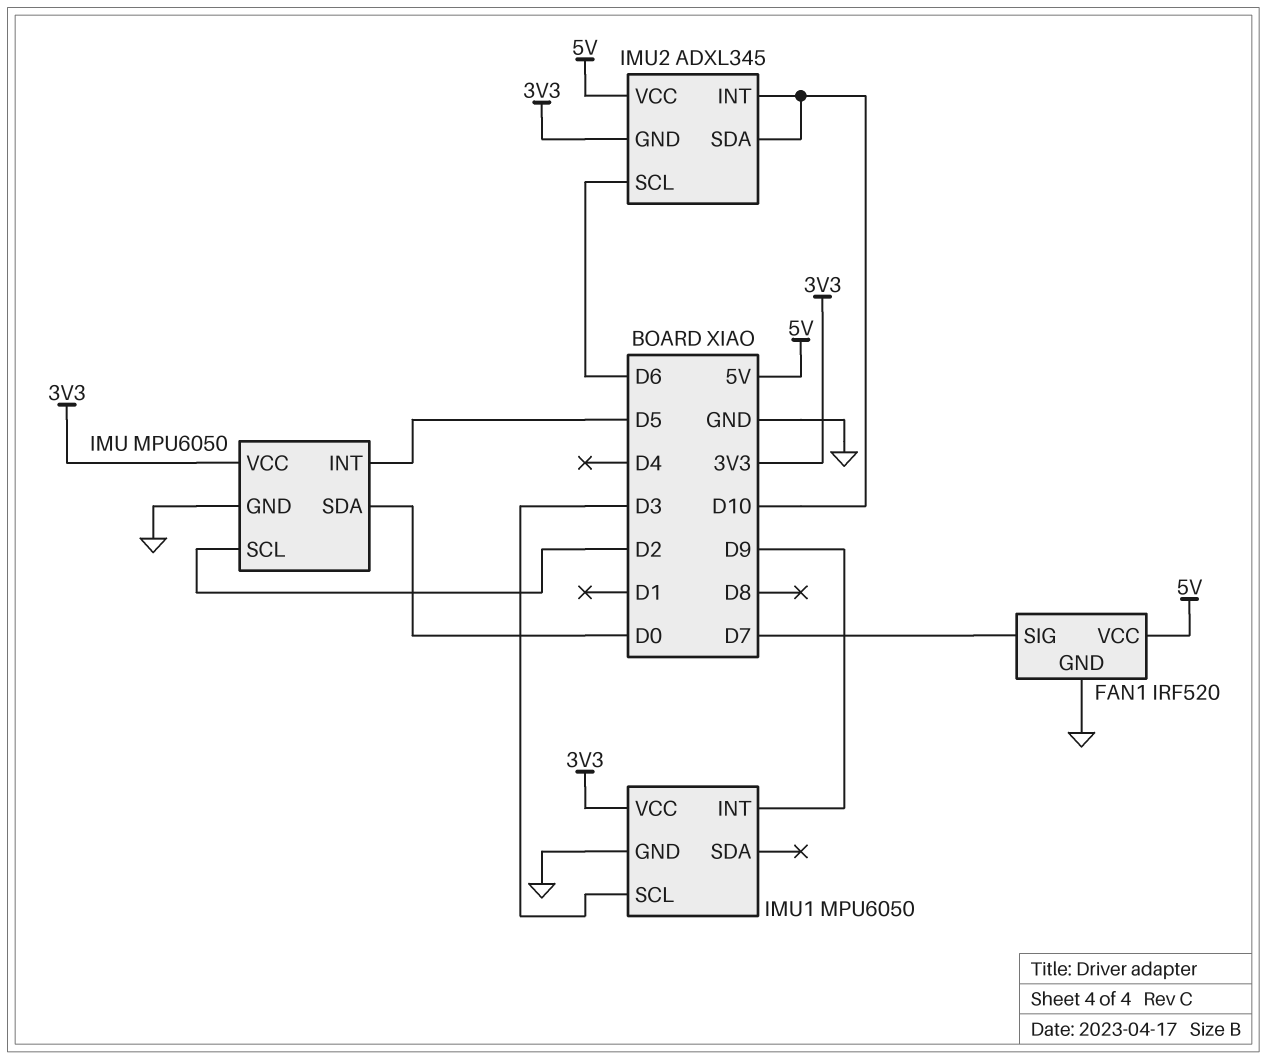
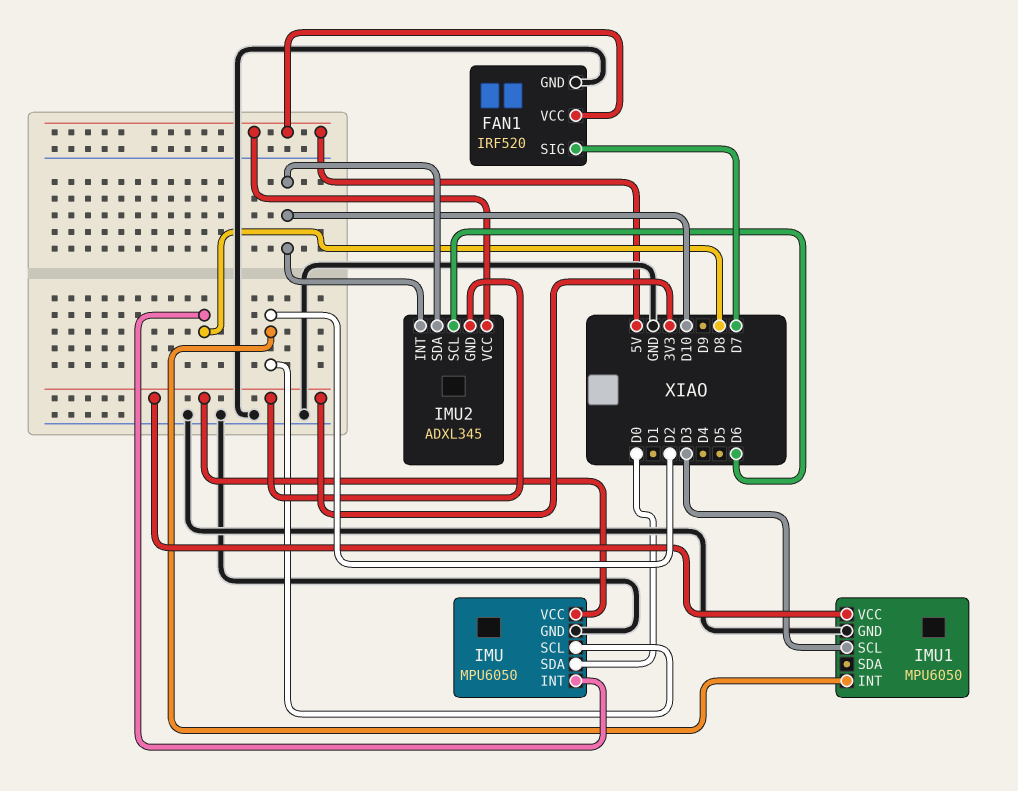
IMU pin INT: D5 -> D8
IMU1 pin INT: D9 -> D2

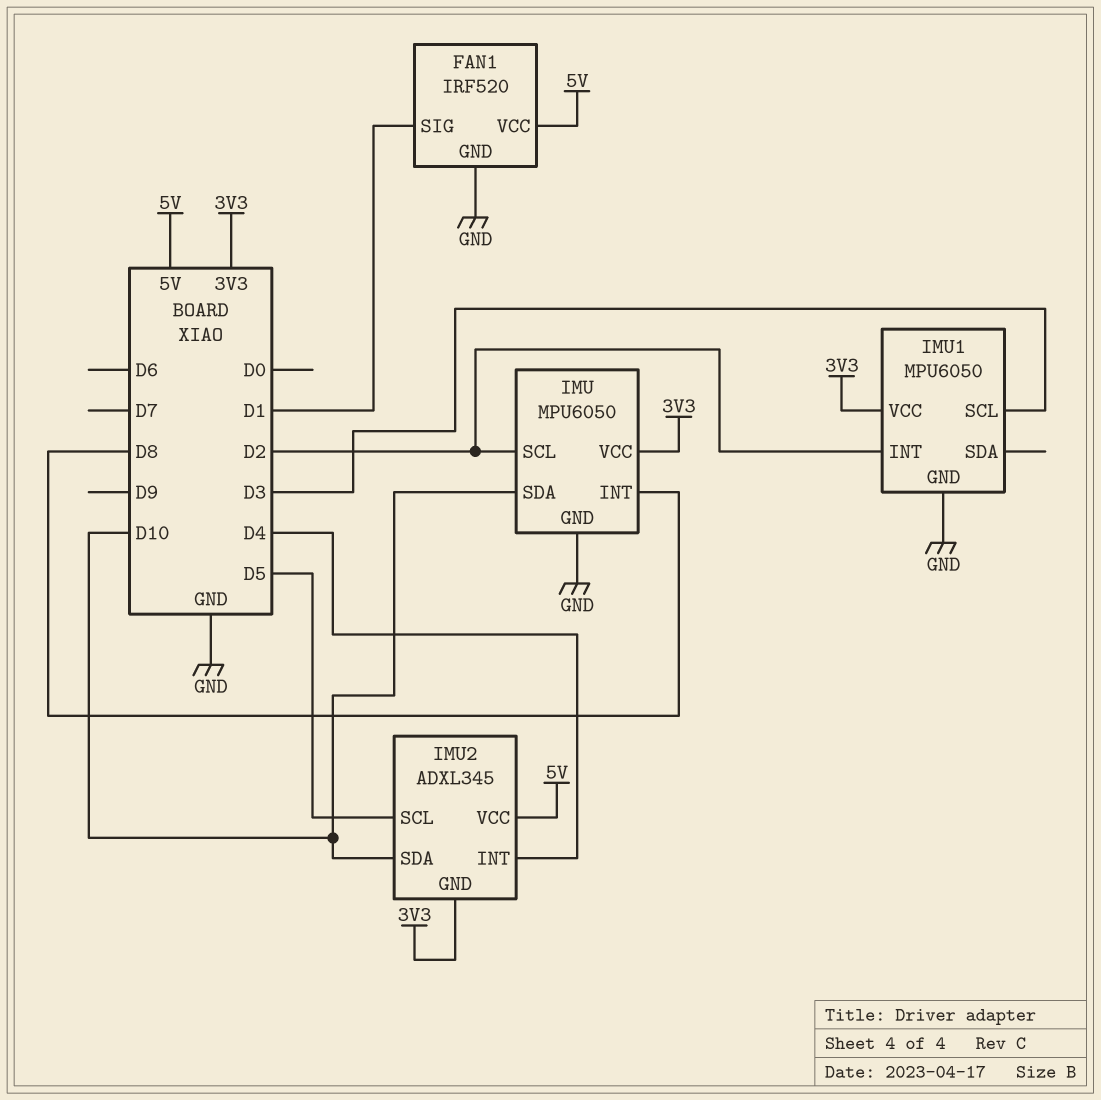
FAN1 pin SIG: D7 -> D1
IMU pin SDA: D0 -> D10
IMU2 pin INT: D10 -> D4
IMU2 pin SCL: D6 -> D5

